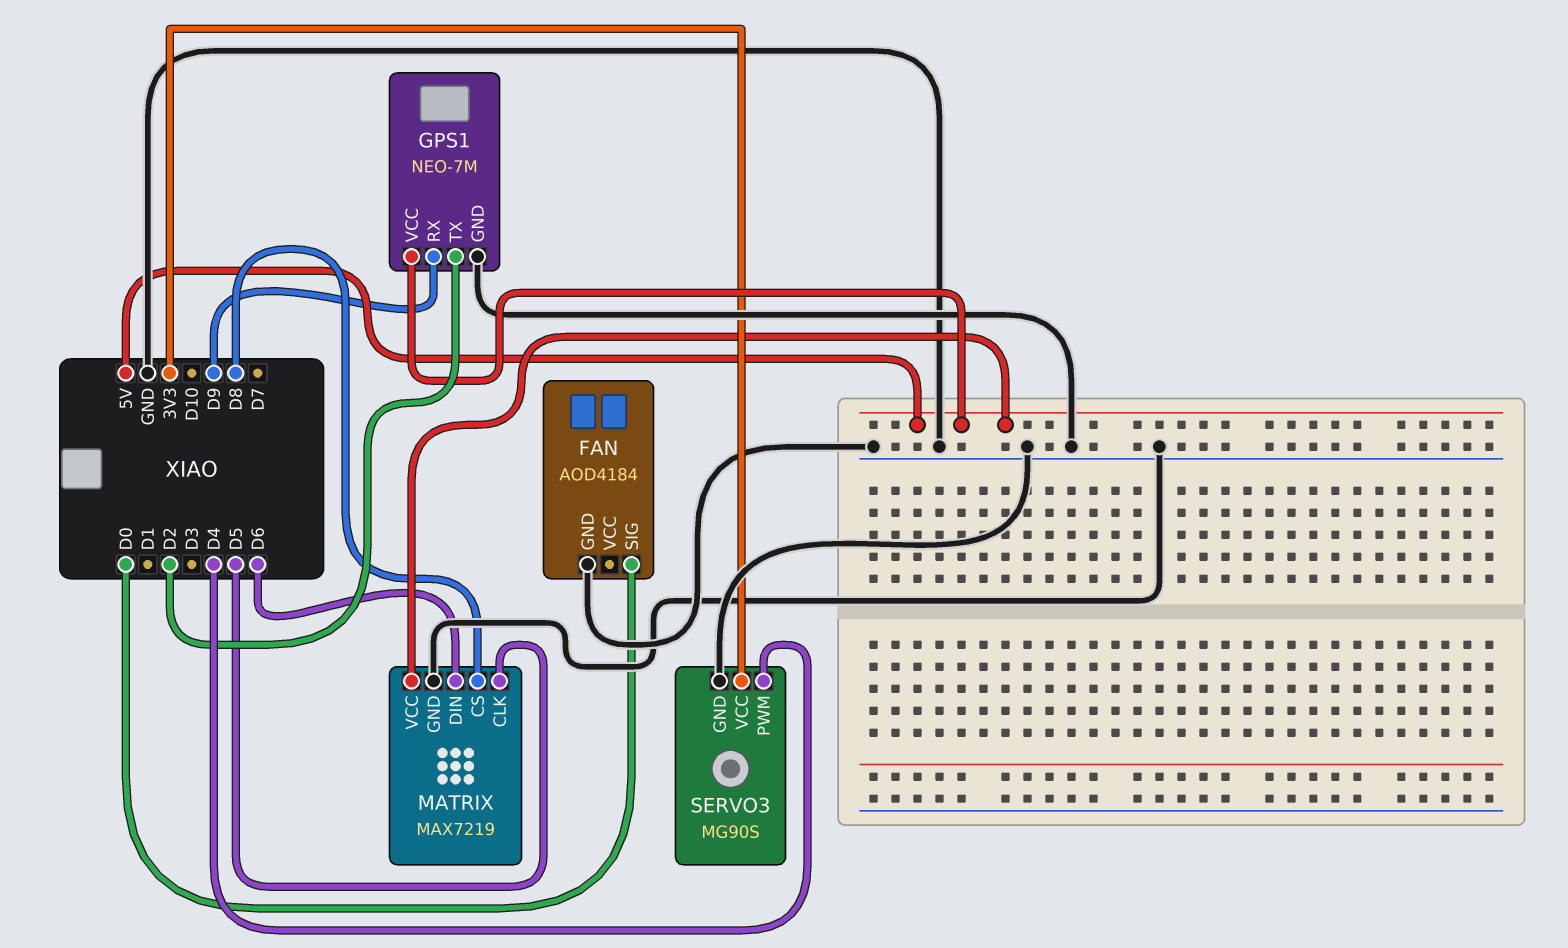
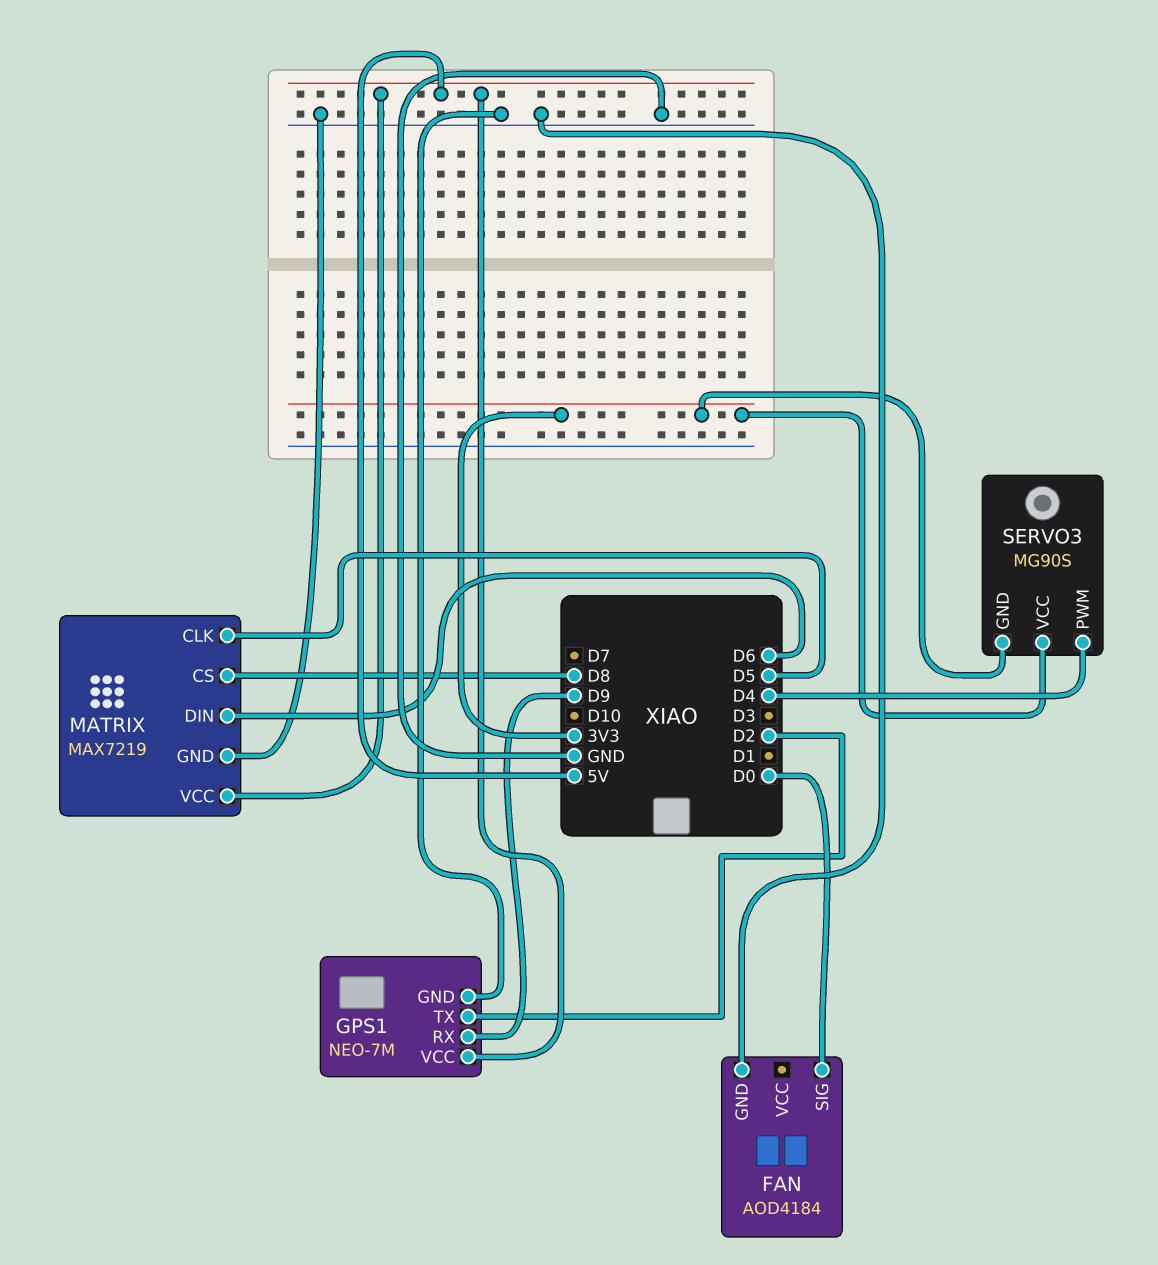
SERVO3 pin GND: GND -> 3V3

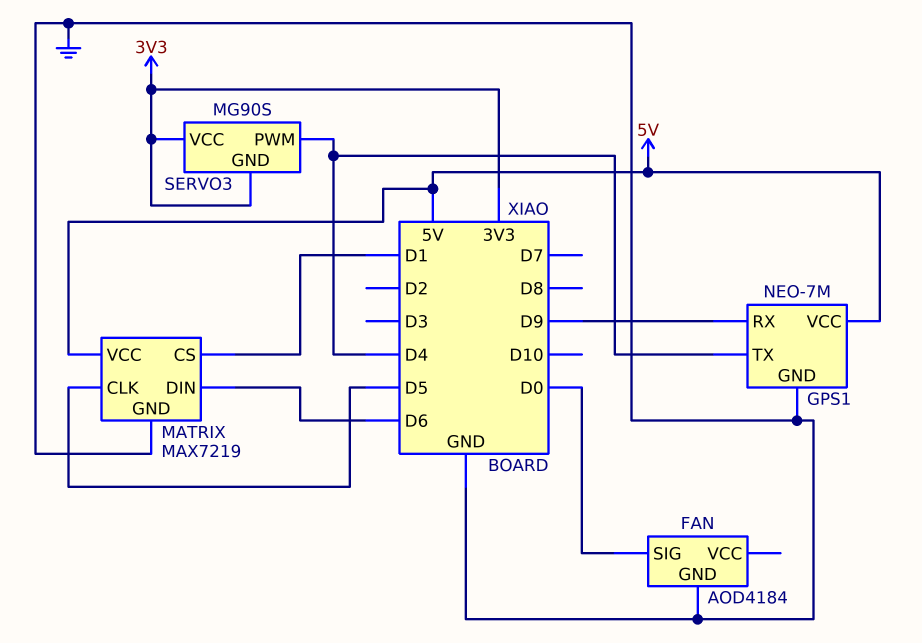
GPS1 pin TX: D2 -> D4
MATRIX pin CS: D8 -> D1

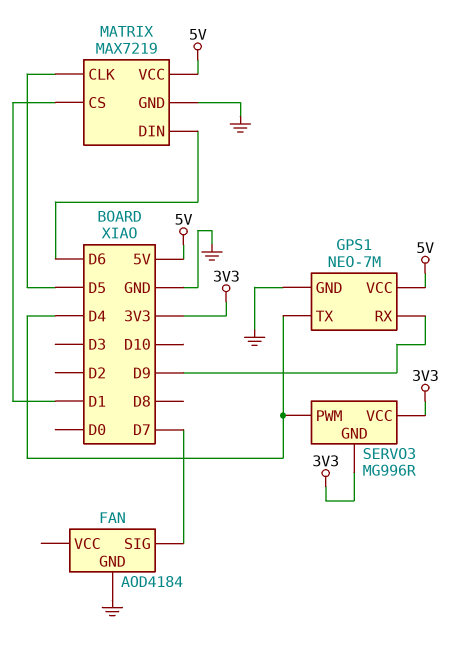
FAN pin SIG: D0 -> D7
SERVO3: MG90S -> MG996R

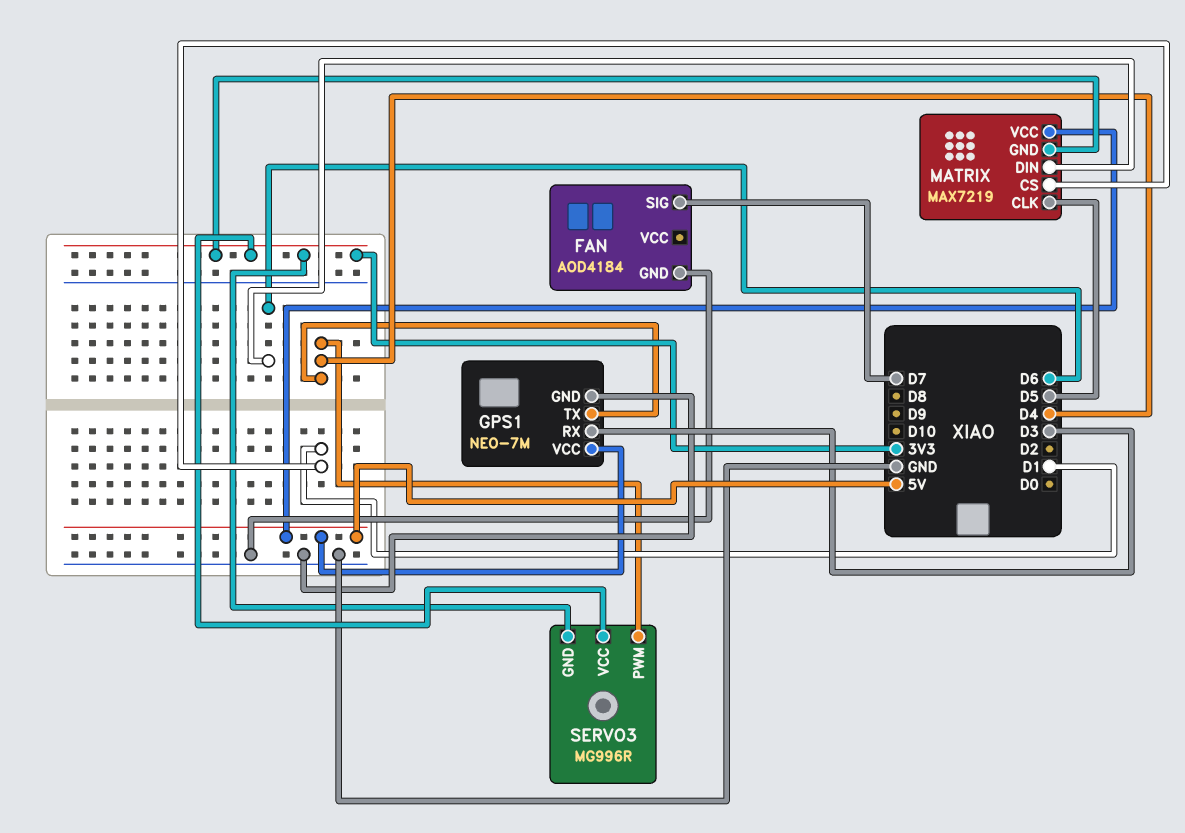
GPS1 pin RX: D9 -> D3
MATRIX pin GND: GND -> 3V3

